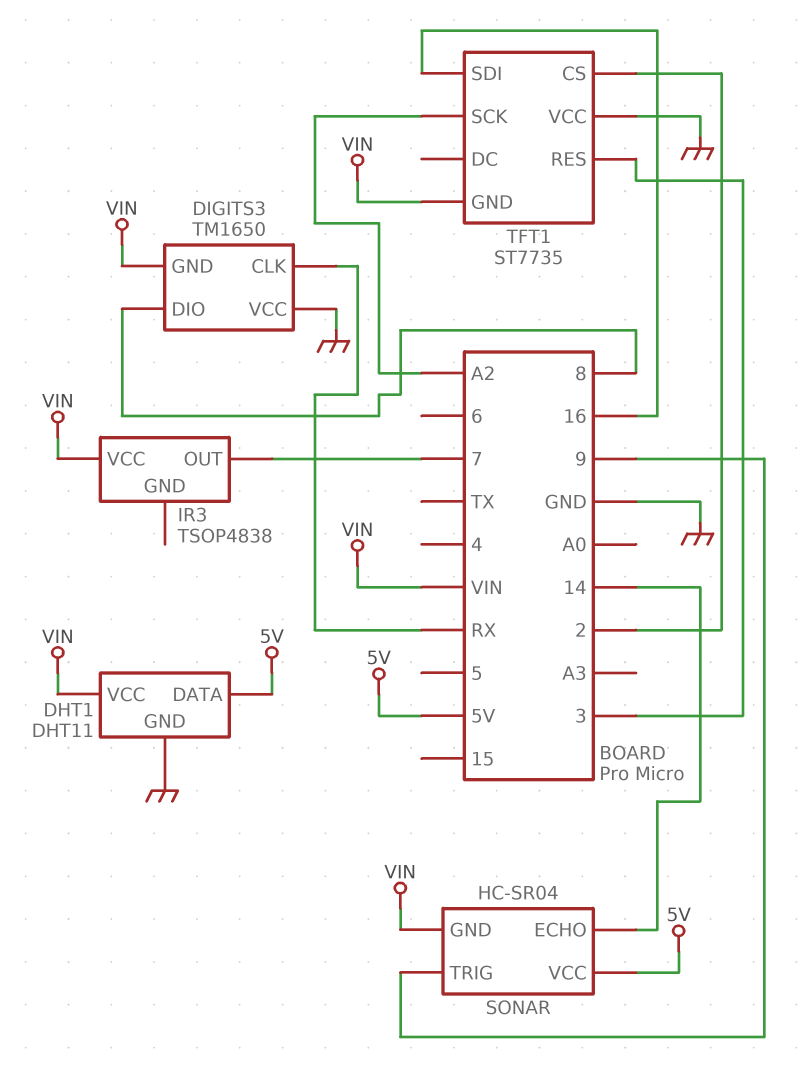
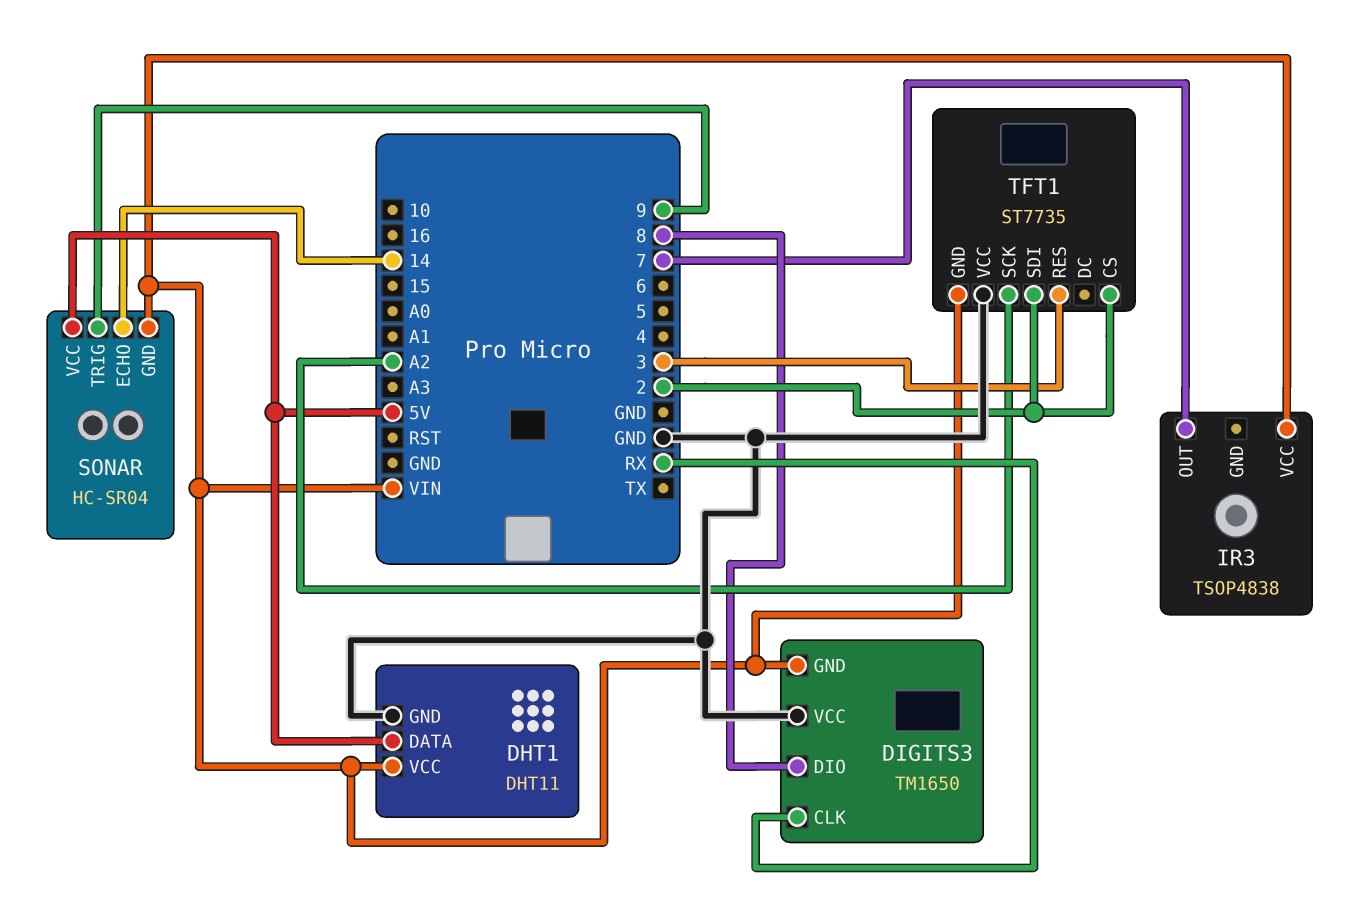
TFT1 pin SDI: 16 -> 2

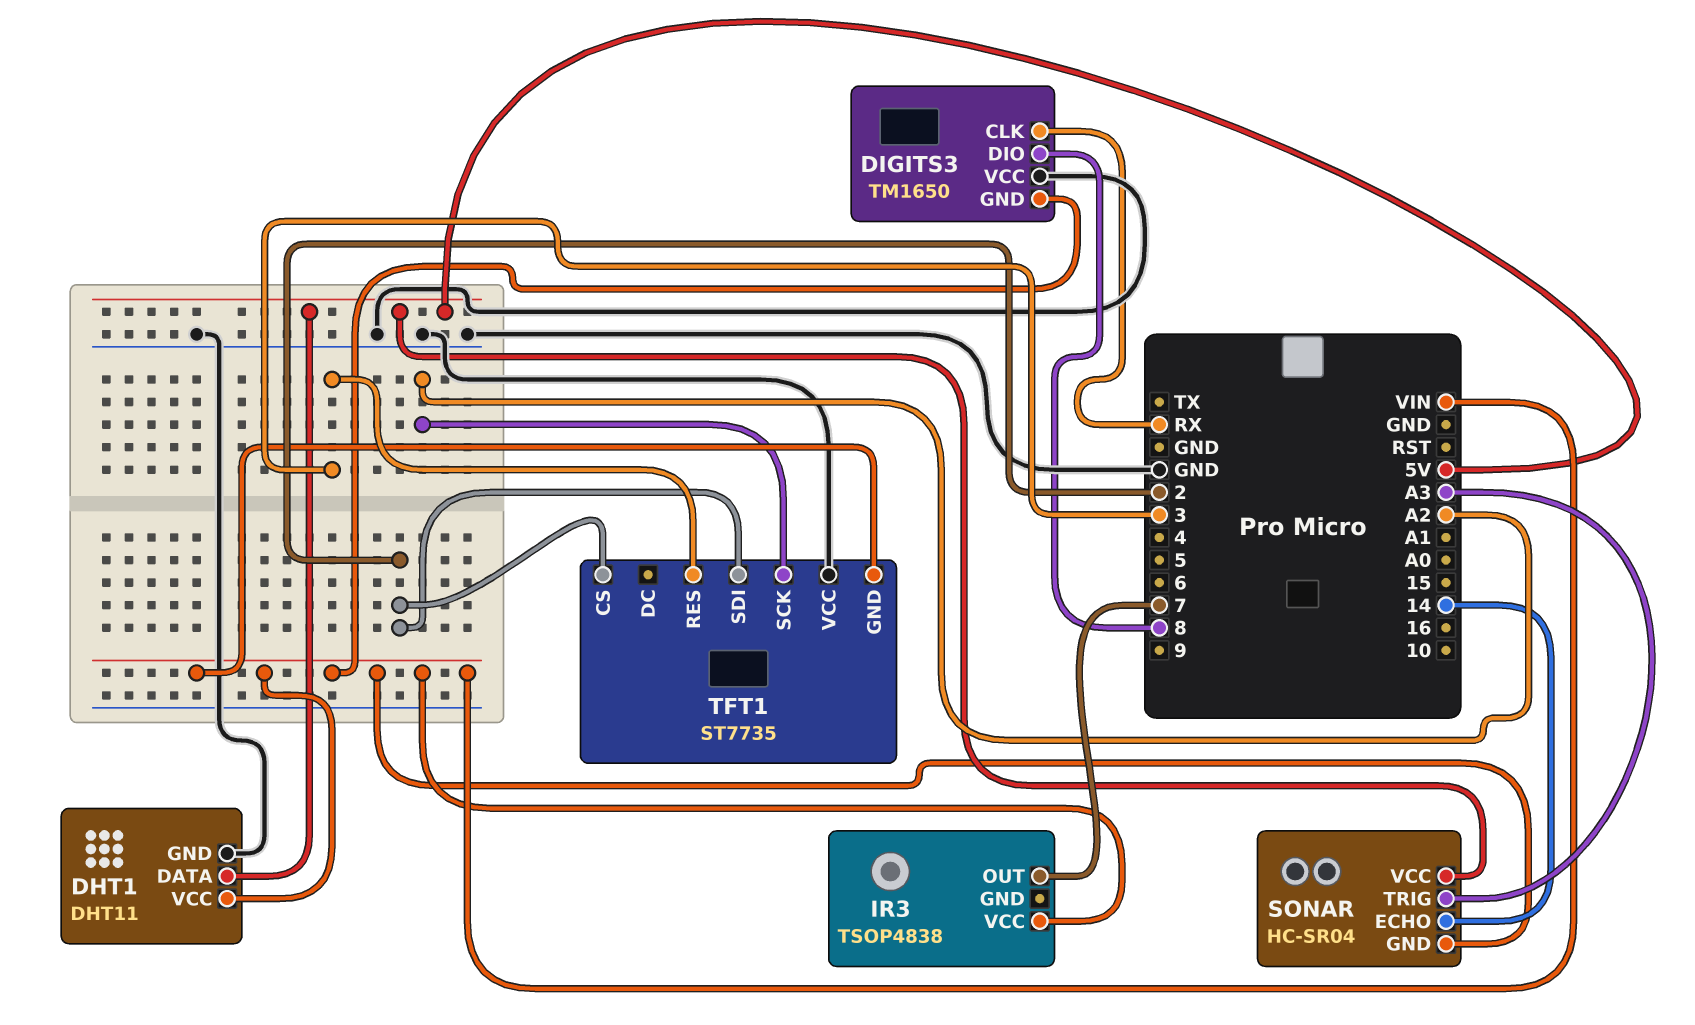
SONAR pin TRIG: 9 -> A3

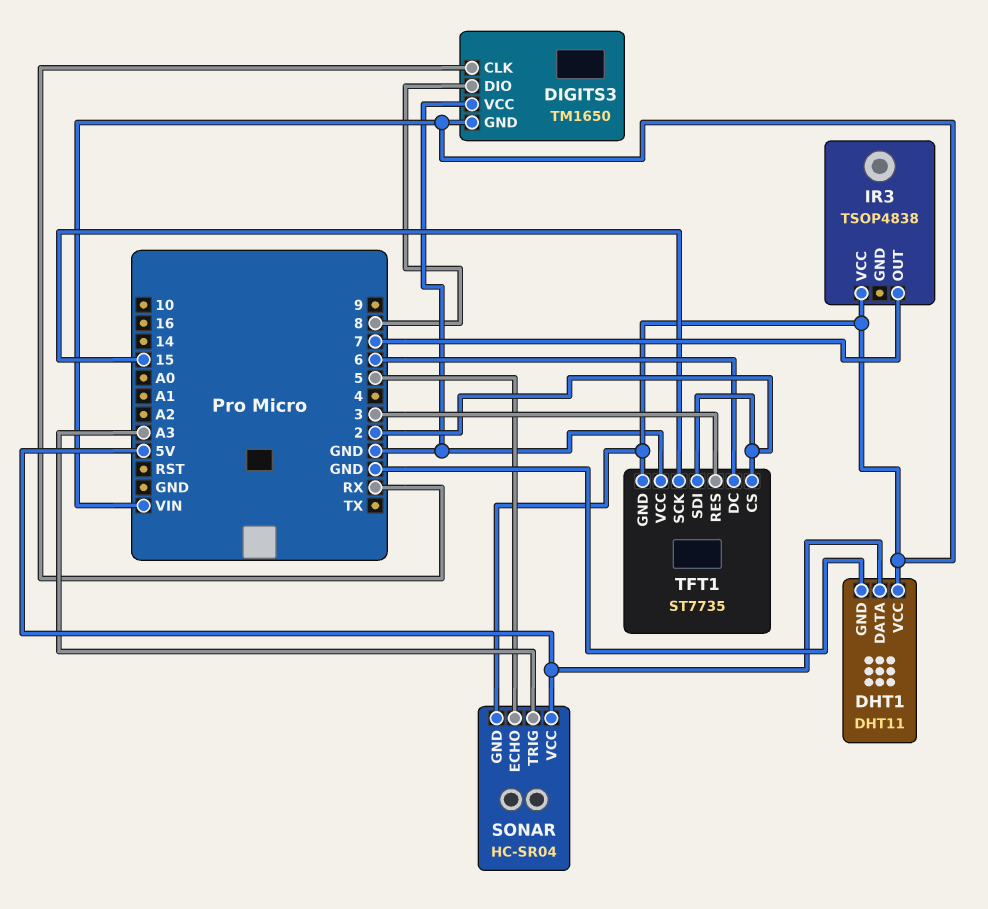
SONAR pin ECHO: 14 -> 5
TFT1 pin DC: none -> 6
TFT1 pin SCK: A2 -> 15

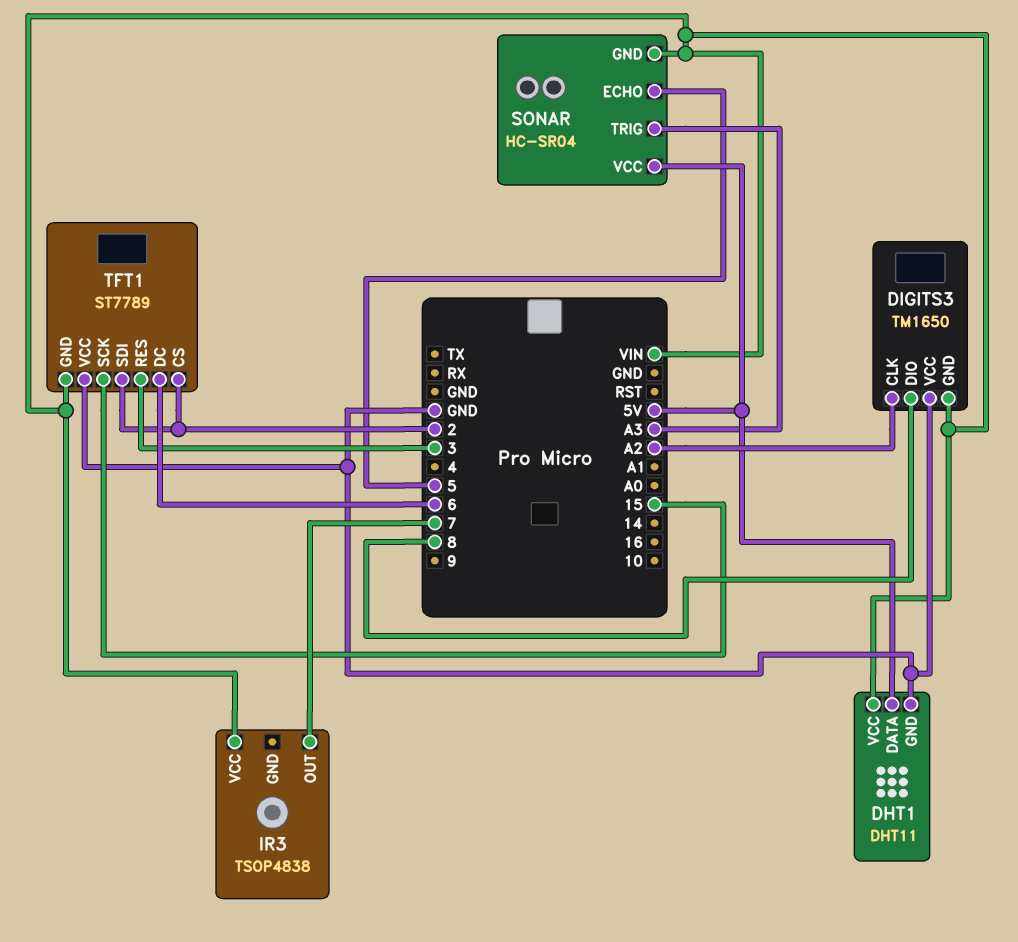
DIGITS3 pin CLK: RX -> A2
TFT1: ST7735 -> ST7789

